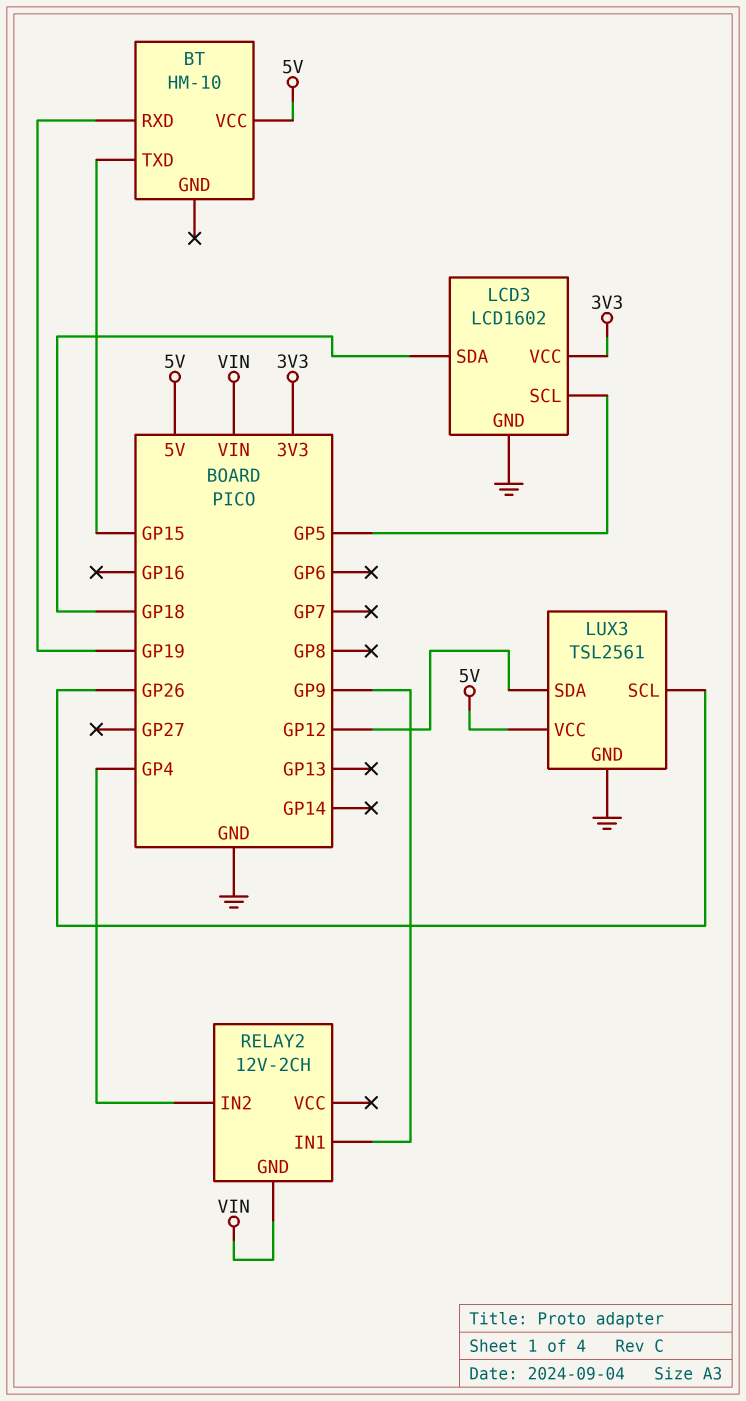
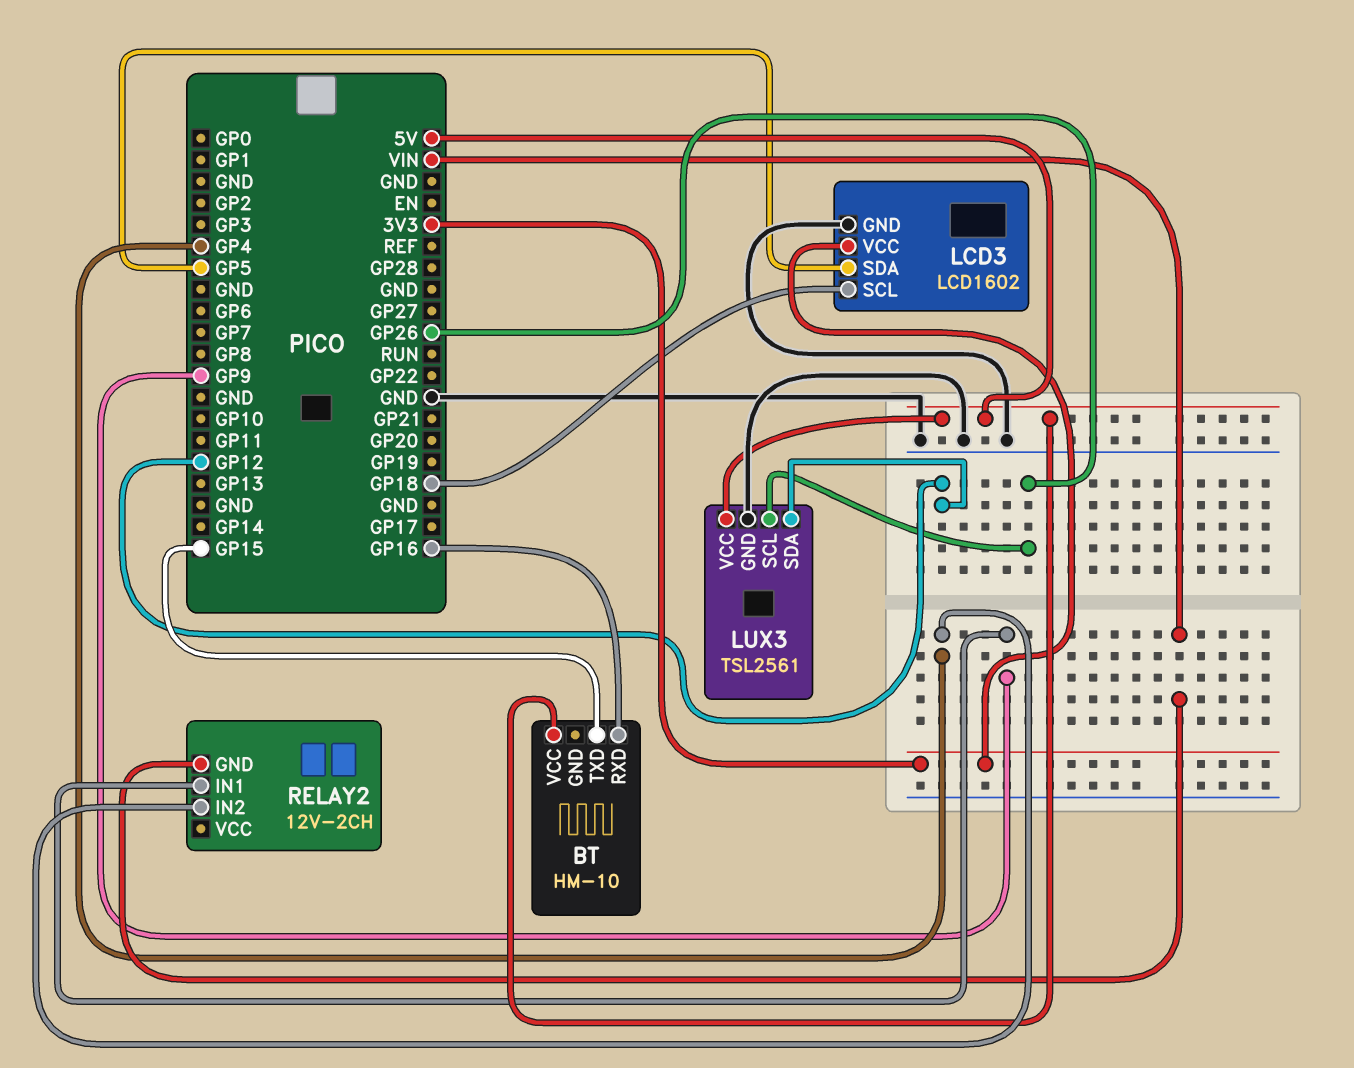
BT pin RXD: GP19 -> GP16
LCD3 pin SCL: GP5 -> GP18
LCD3 pin SDA: GP18 -> GP5

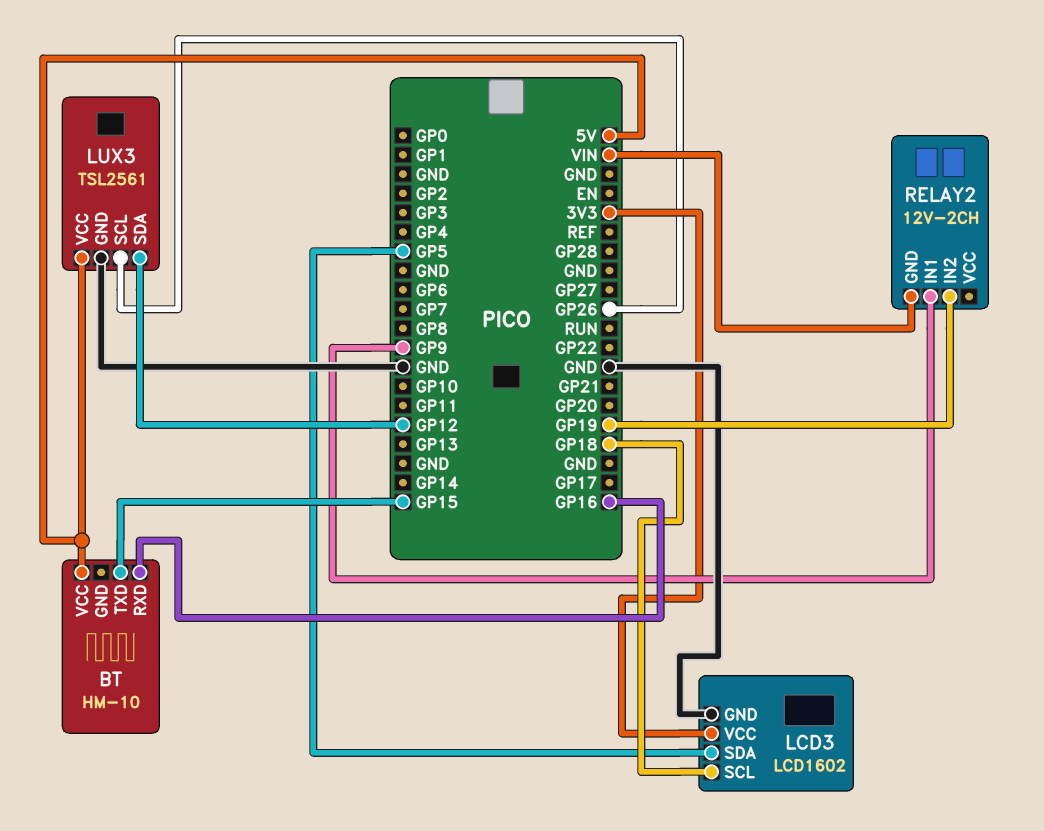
RELAY2 pin IN2: GP4 -> GP19

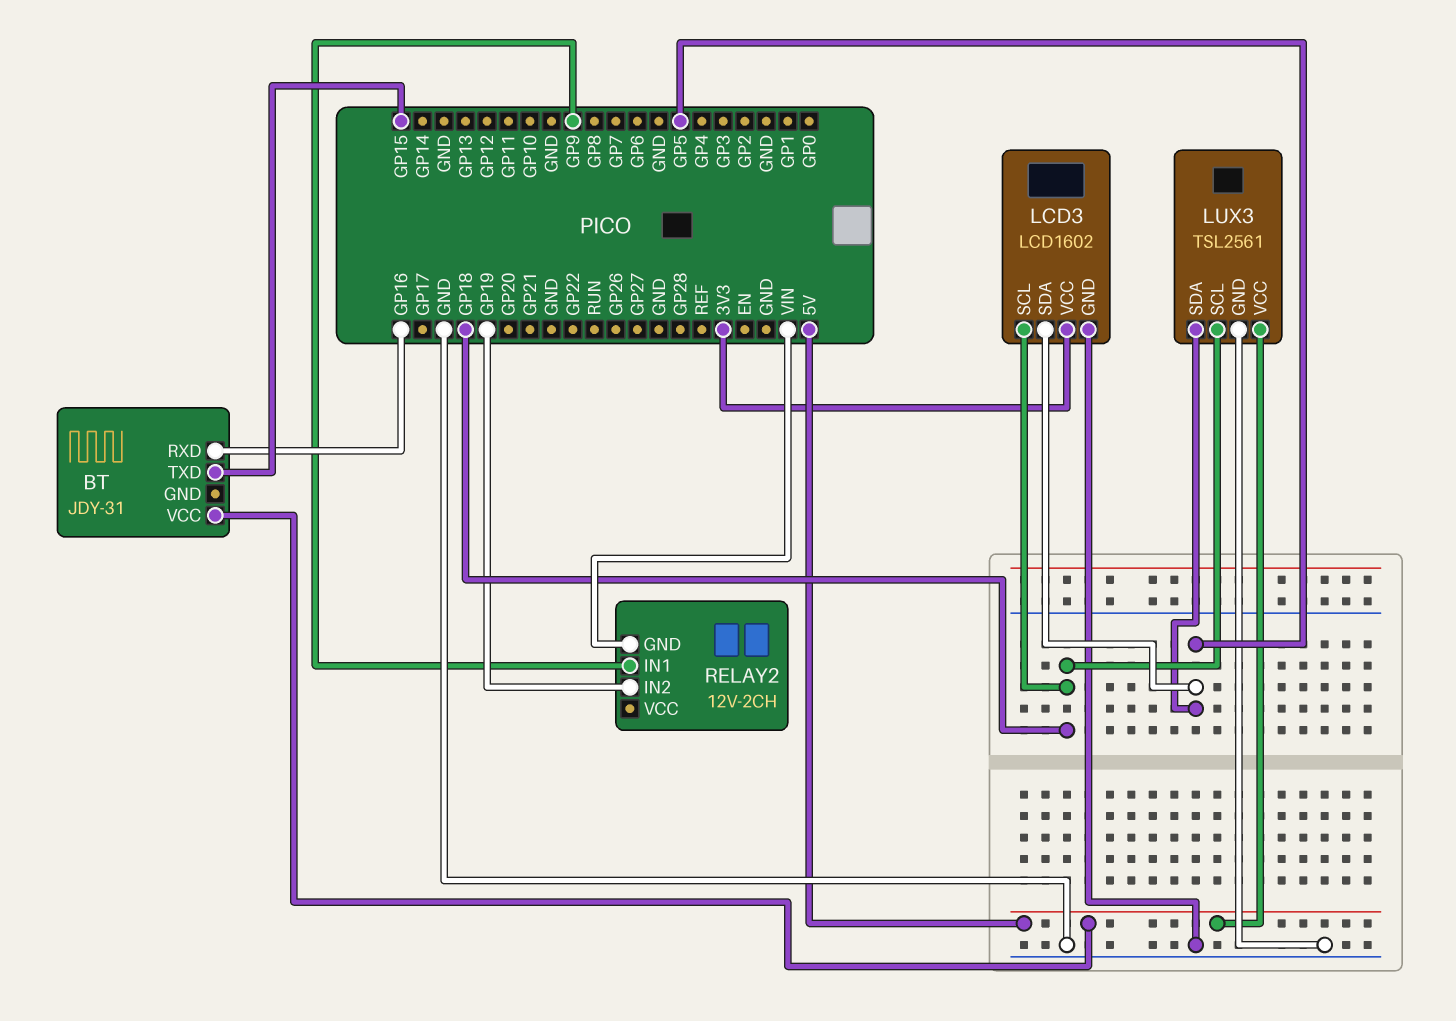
BT: HM-10 -> JDY-31
LUX3 pin SCL: GP26 -> GP18
LUX3 pin SDA: GP12 -> GP5

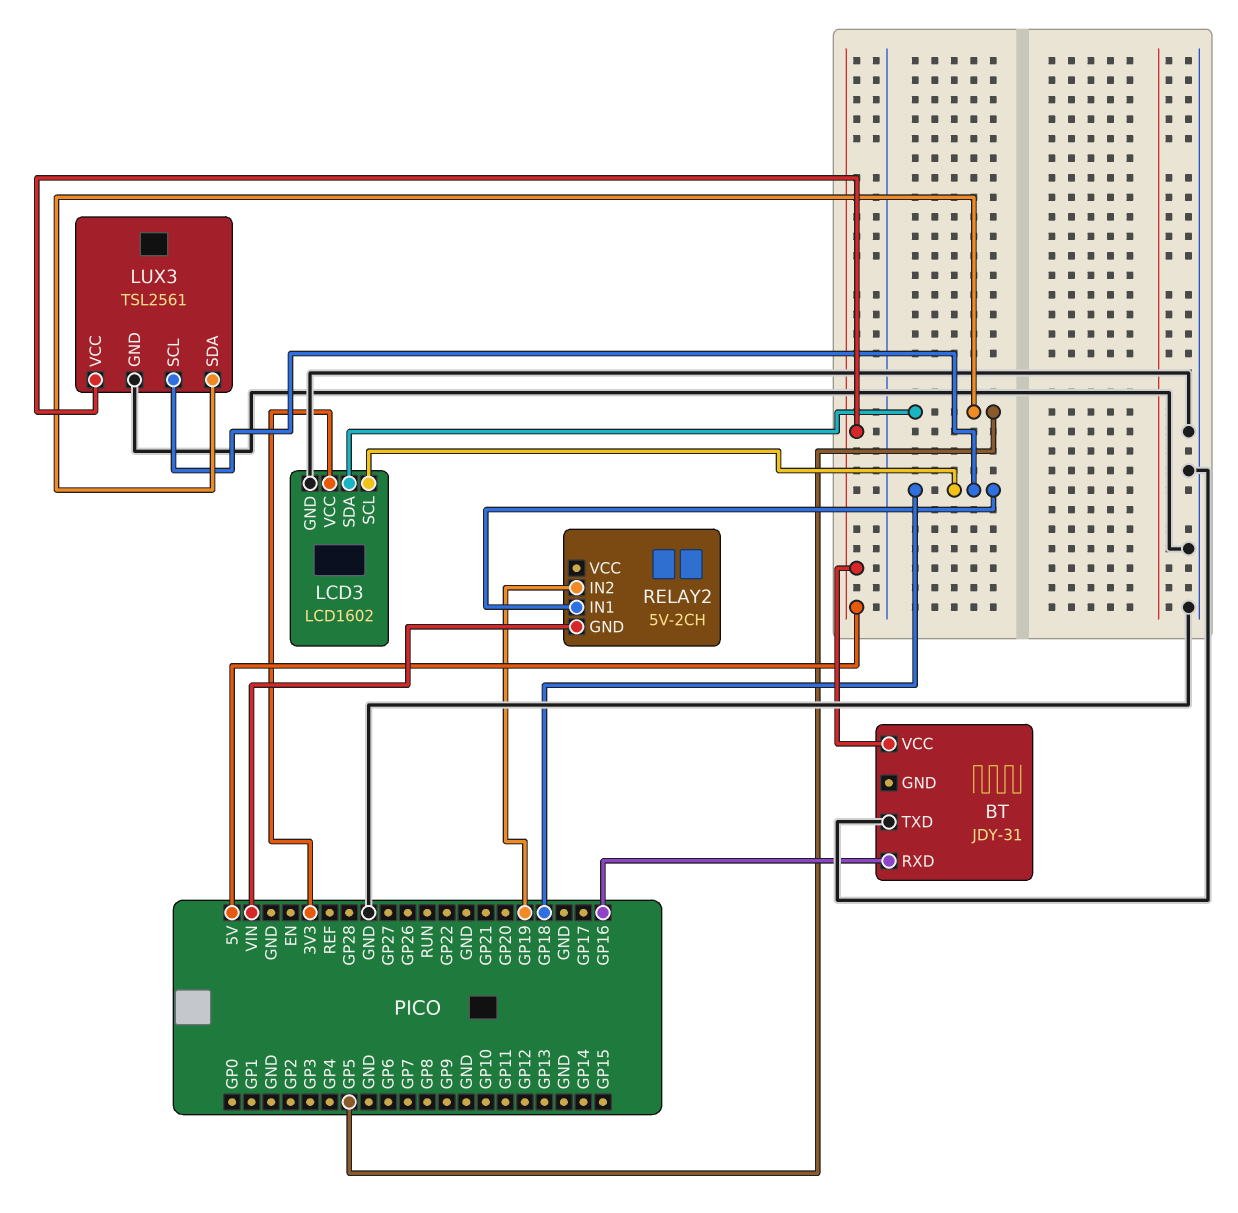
BT pin TXD: GP15 -> GND
RELAY2: 12V-2CH -> 5V-2CH
RELAY2 pin IN1: GP9 -> GP18

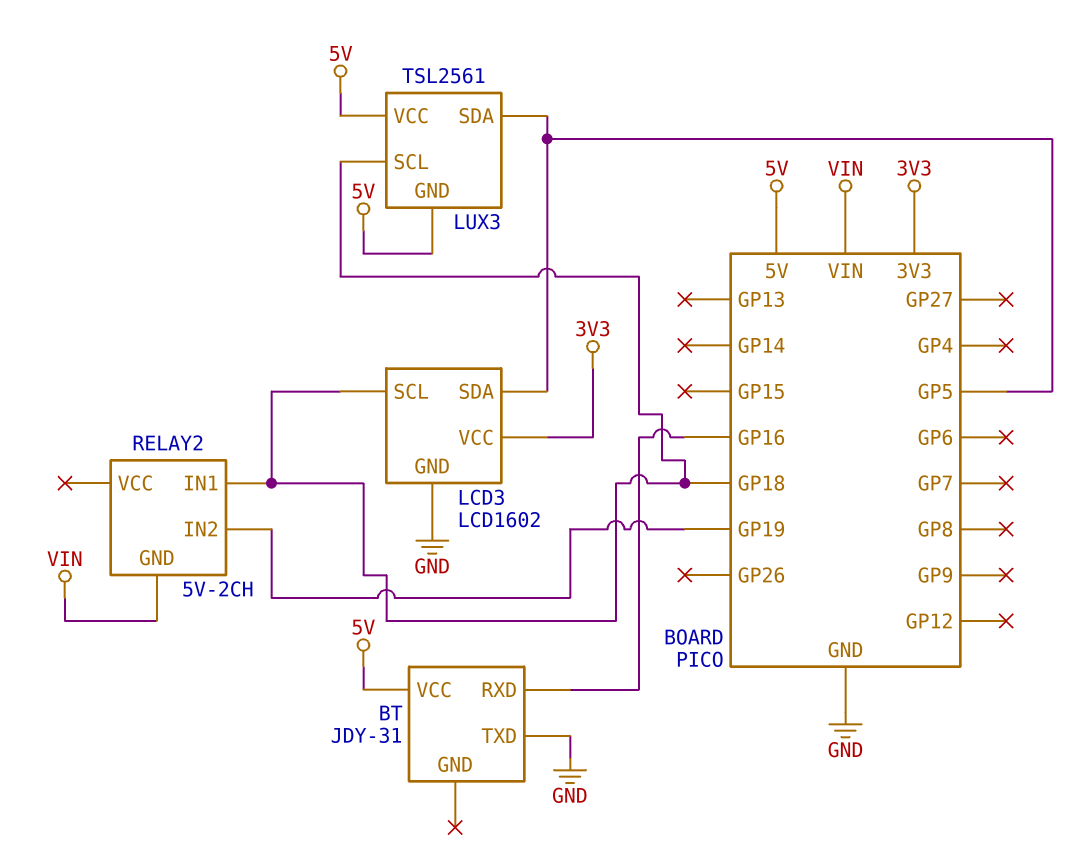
LUX3 pin GND: GND -> 5V

